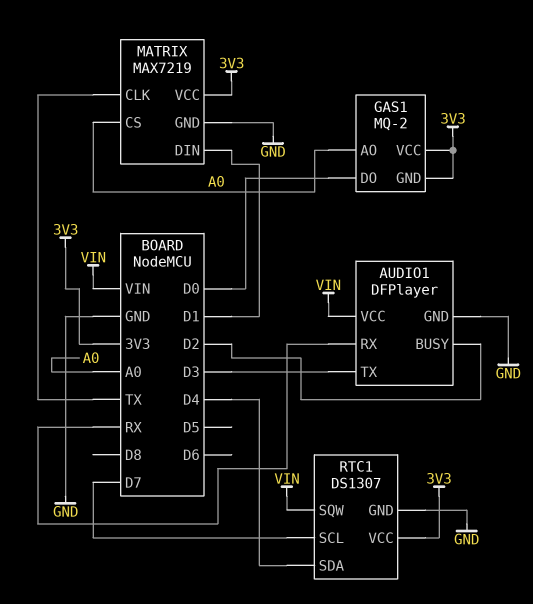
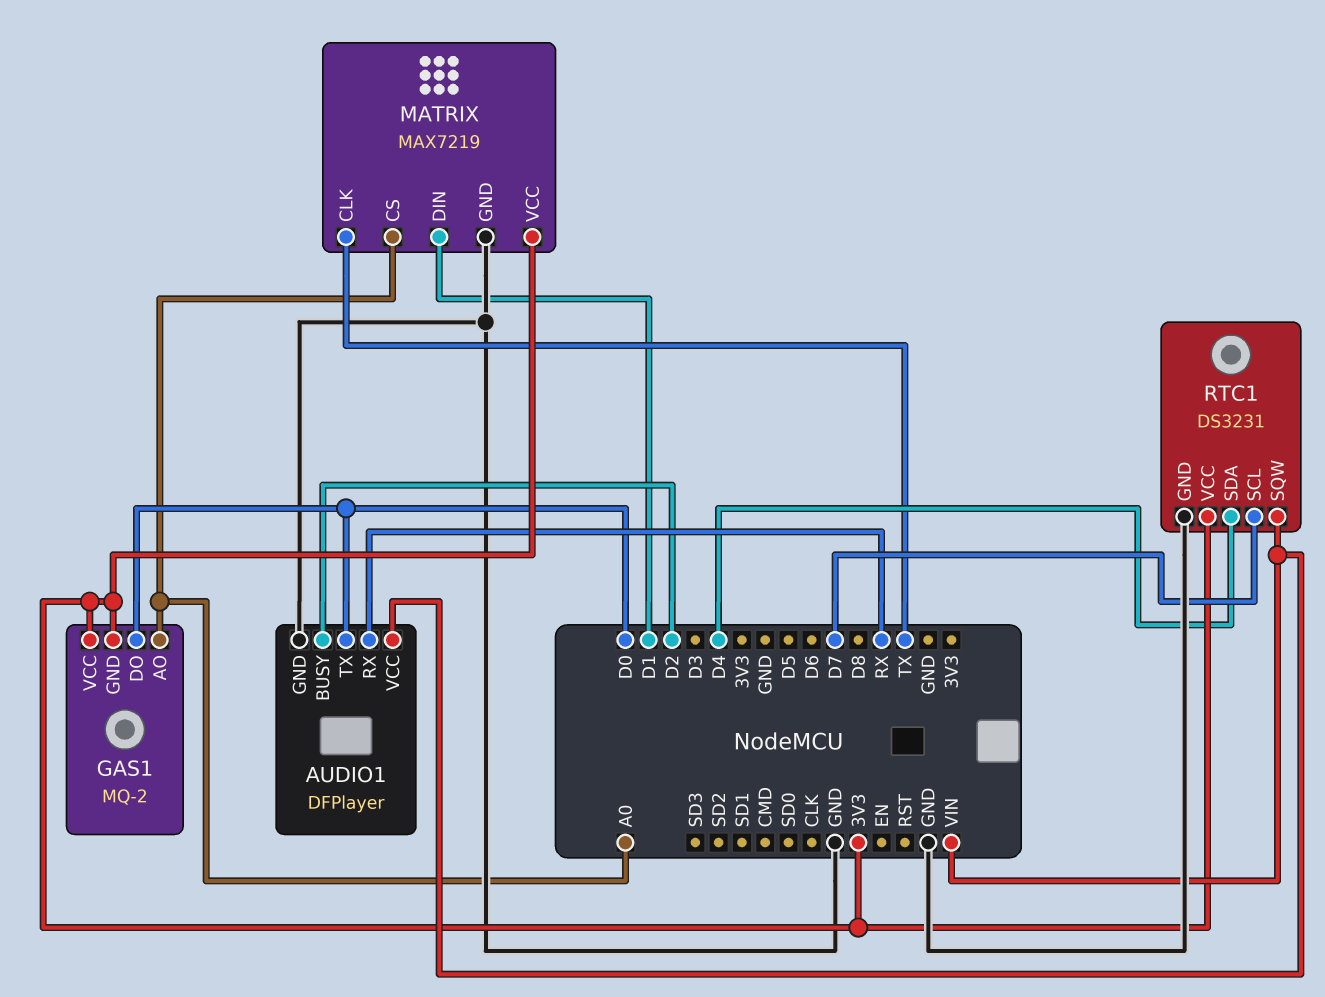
AUDIO1 pin TX: D3 -> D0
RTC1: DS1307 -> DS3231

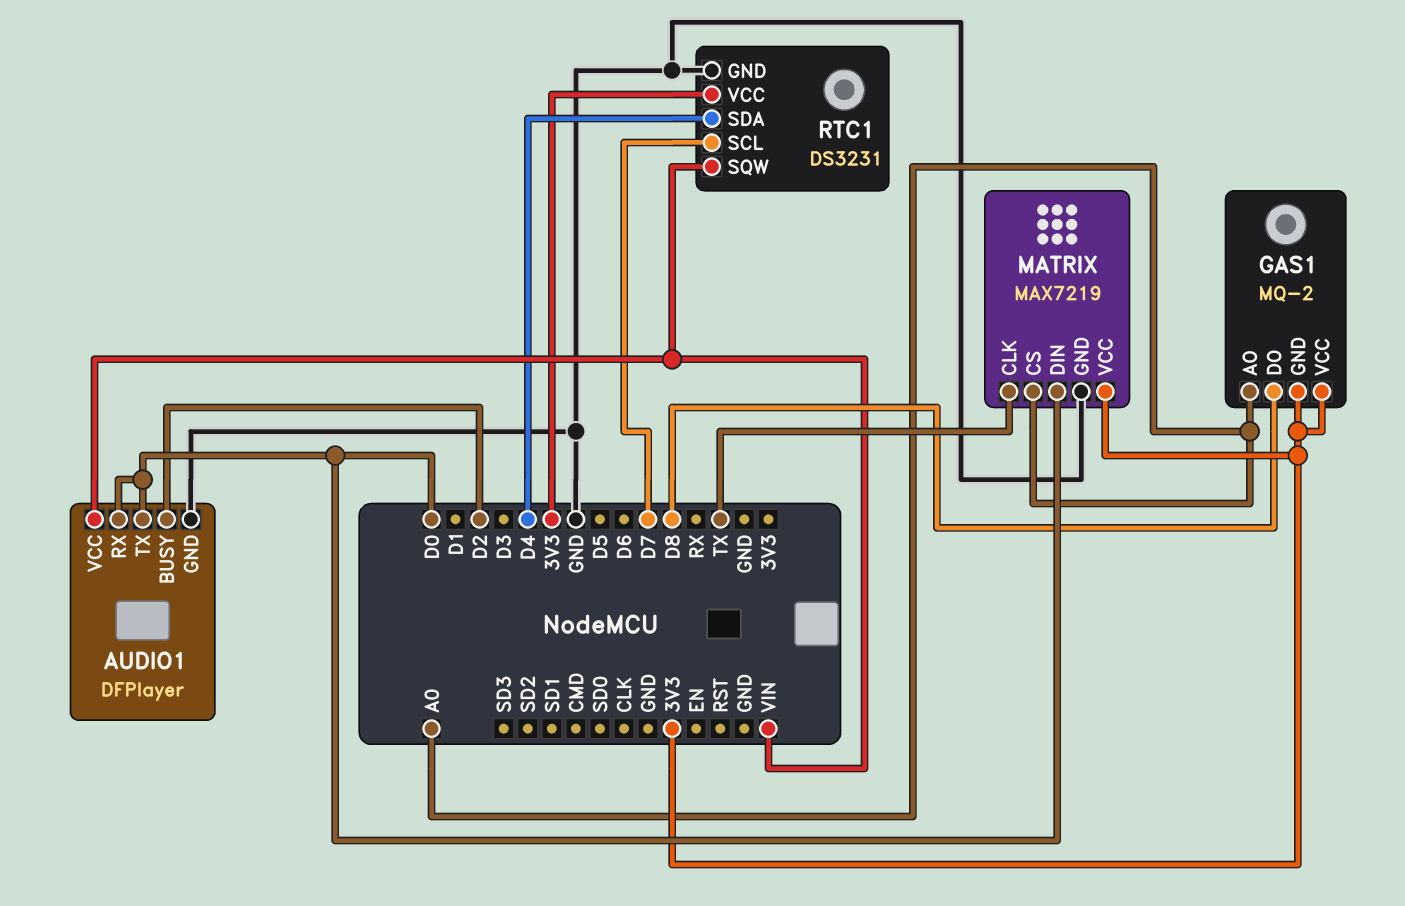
AUDIO1 pin RX: RX -> D0
GAS1 pin DO: D0 -> D8
MATRIX pin DIN: D1 -> D0

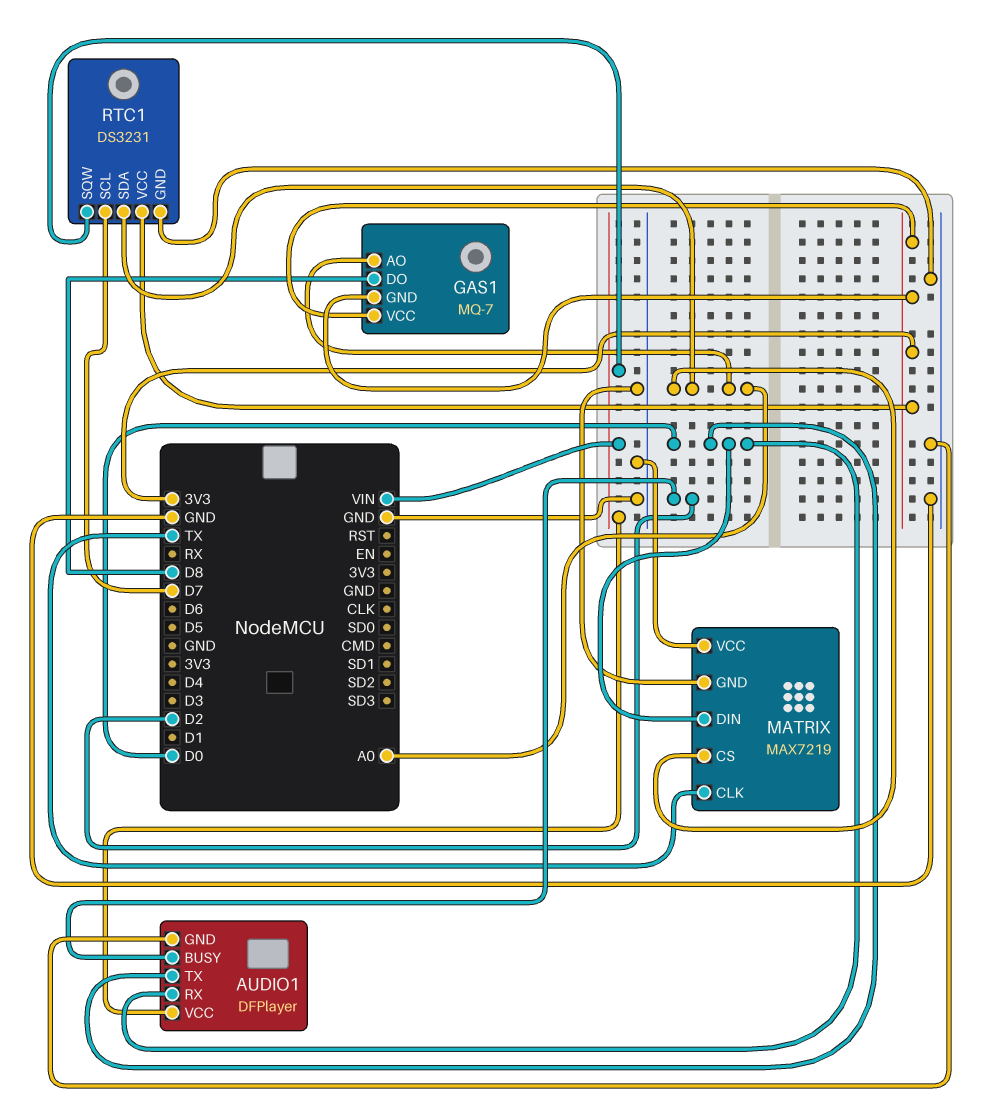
GAS1: MQ-2 -> MQ-7
MATRIX pin VCC: 3V3 -> GND
RTC1 pin SDA: D4 -> A0

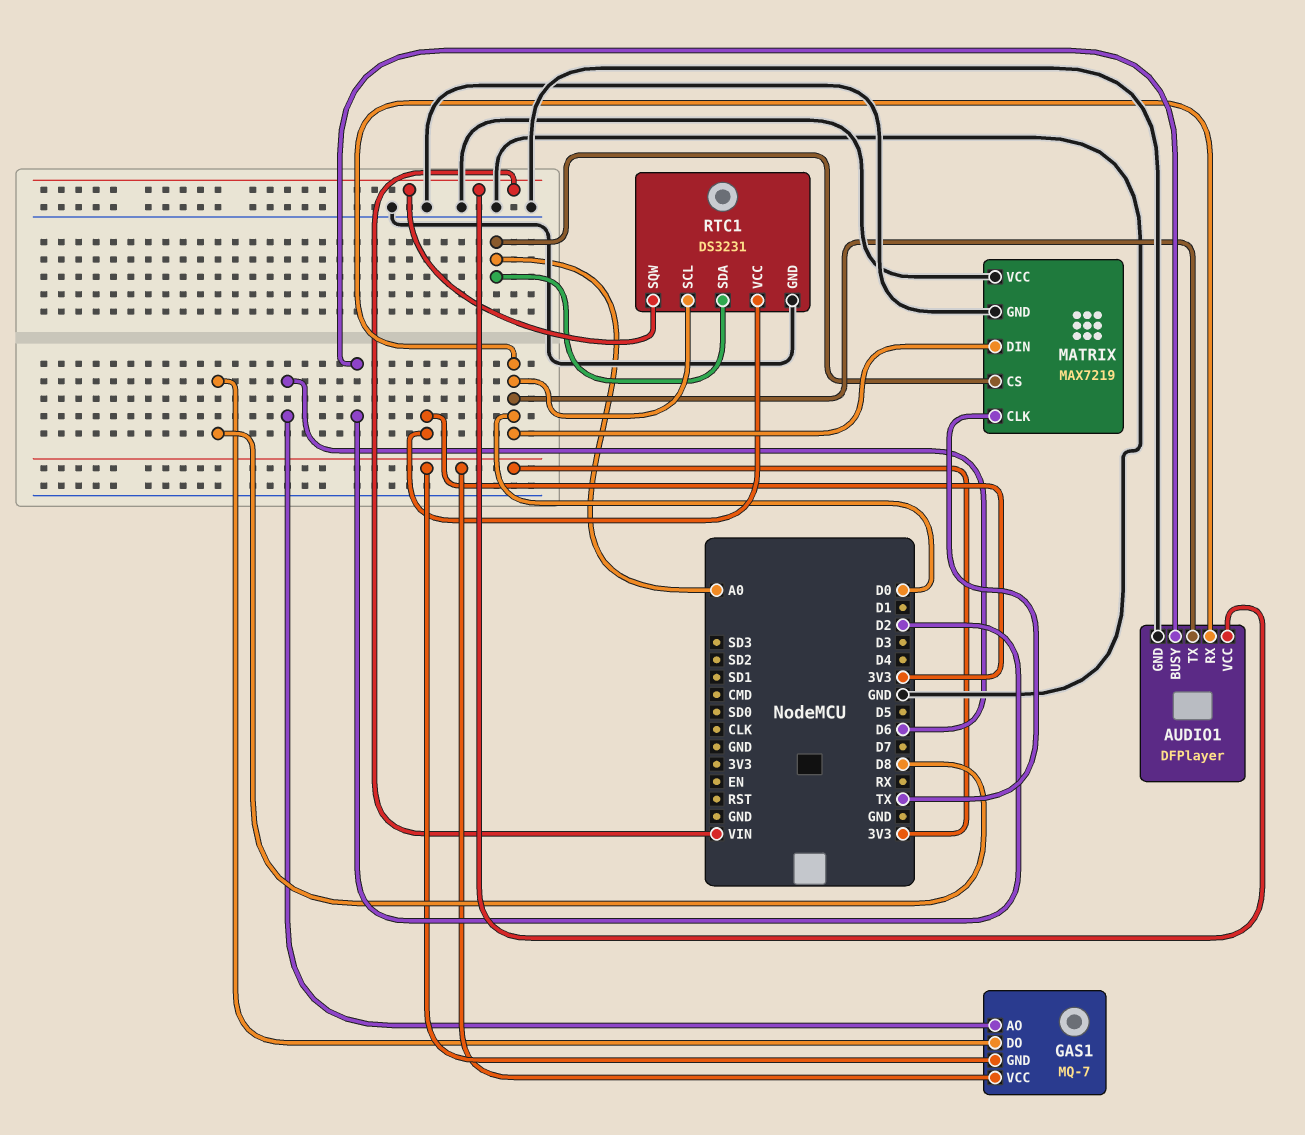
GAS1 pin AO: A0 -> D6
RTC1 pin SCL: D7 -> D0

